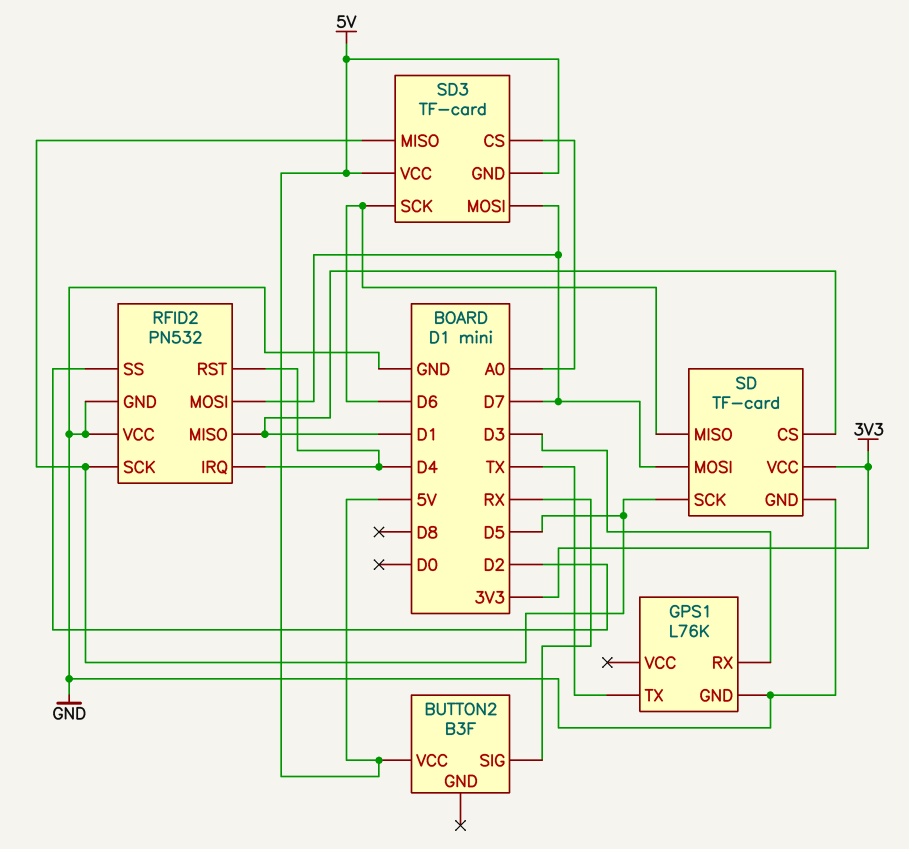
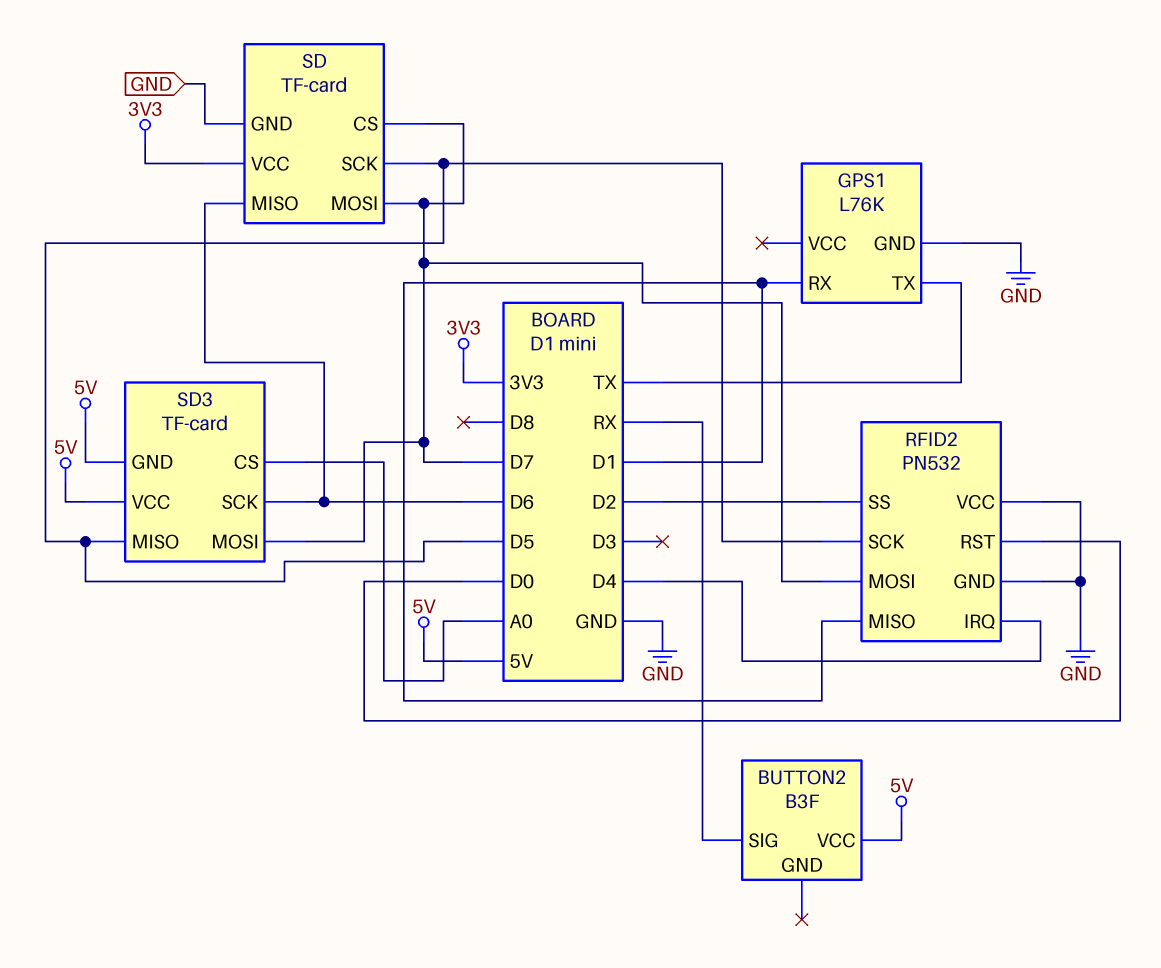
GPS1 pin RX: D3 -> D1
RFID2 pin RST: D4 -> D0
SD pin CS: D1 -> D7

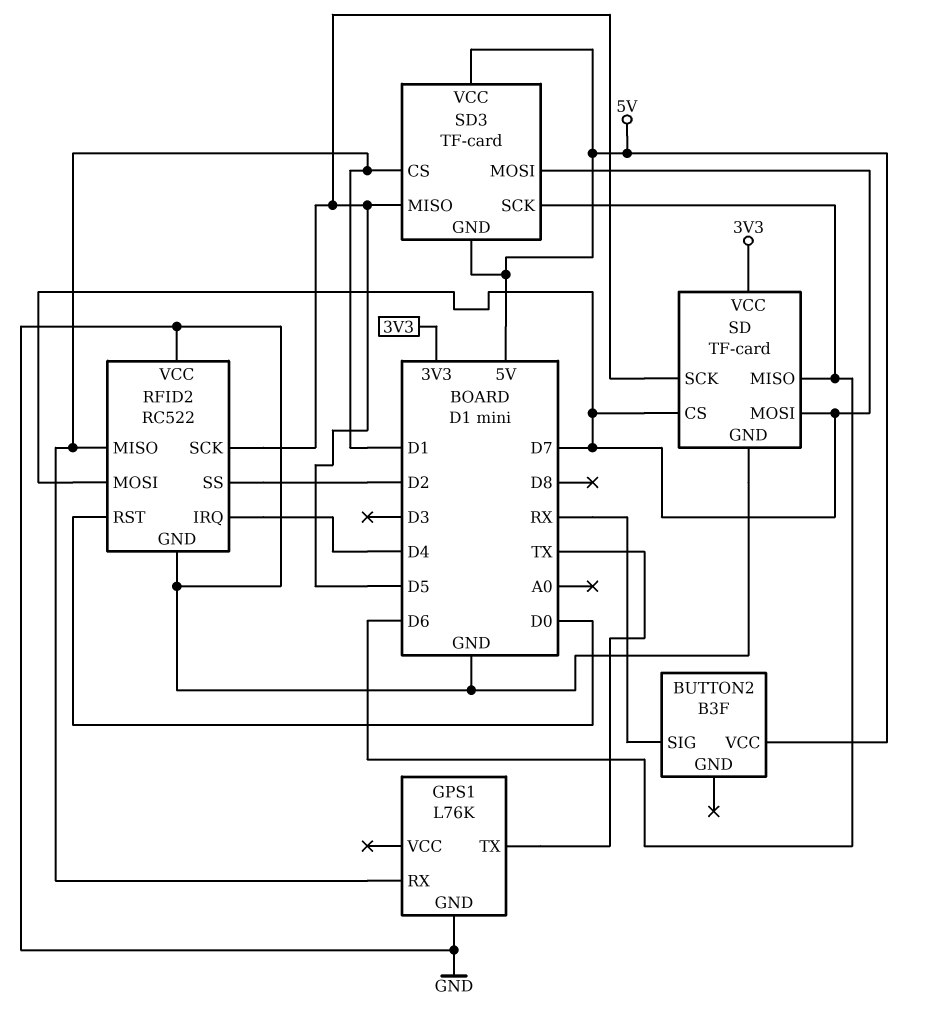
RFID2: PN532 -> RC522
SD3 pin CS: A0 -> D1

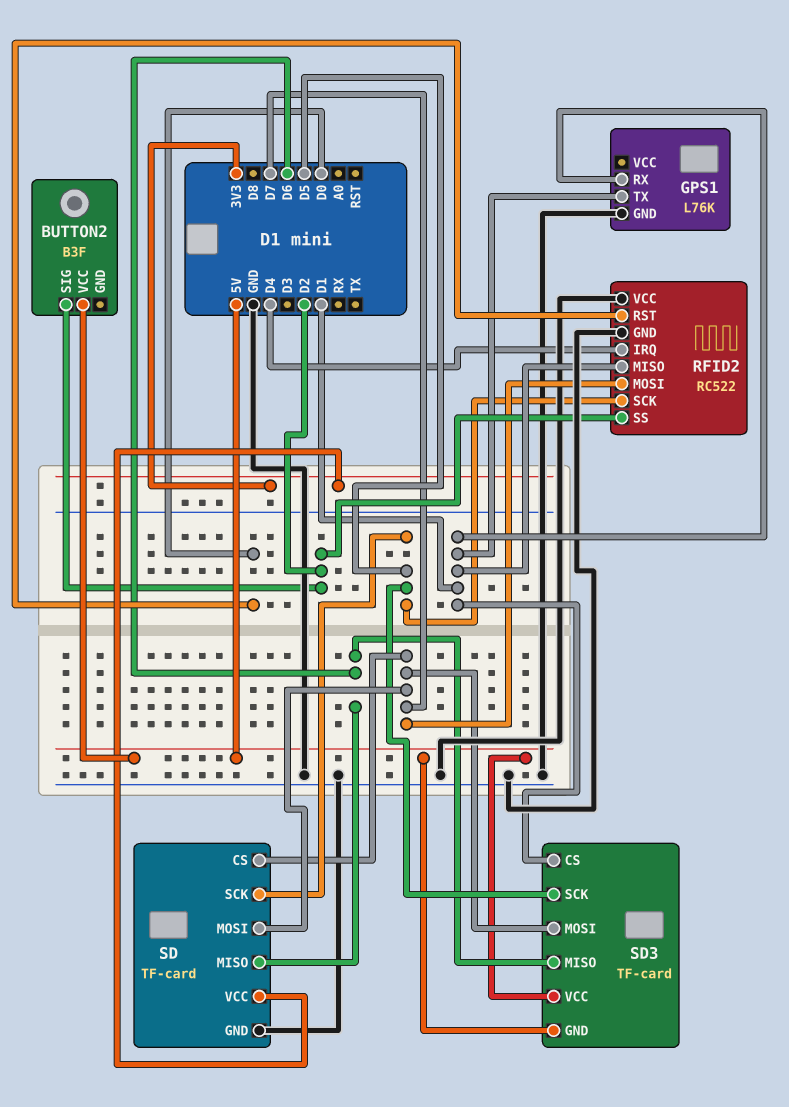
BUTTON2 pin SIG: RX -> D2
GPS1 pin TX: TX -> D1
SD3 pin MISO: D5 -> D6
SD3 pin SCK: D6 -> D5

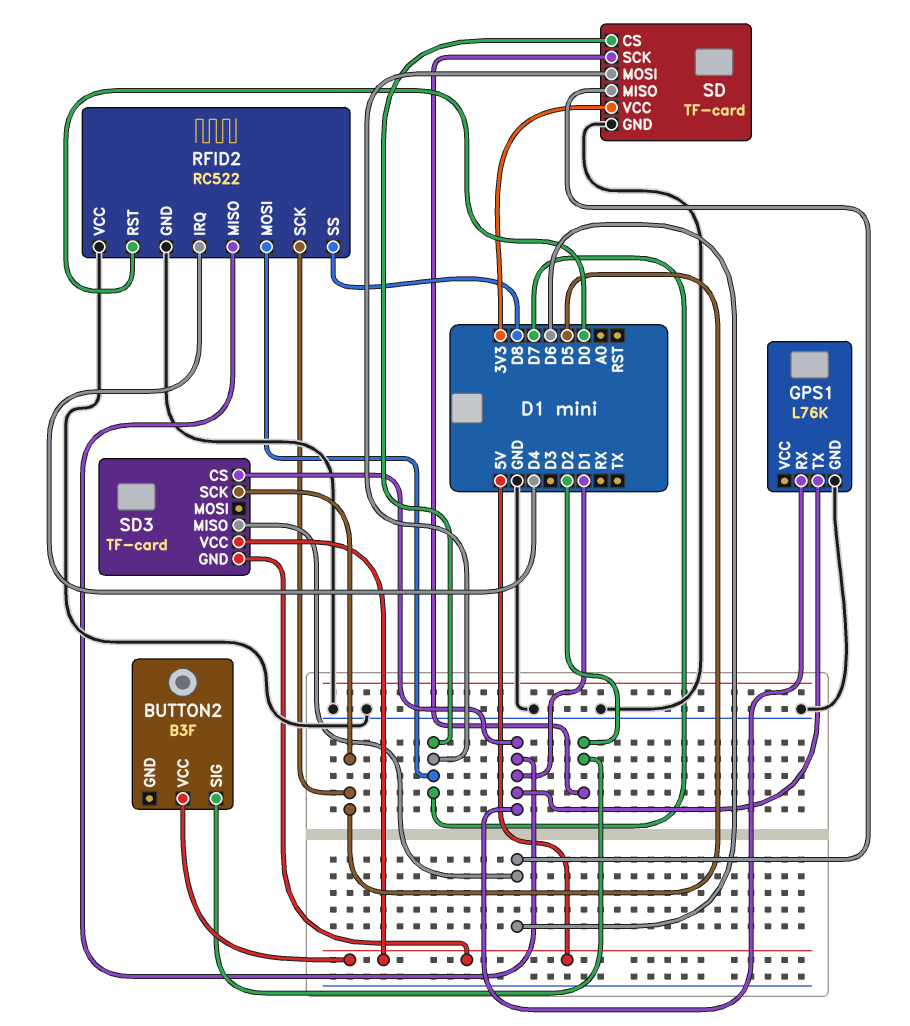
RFID2 pin SS: D2 -> D8
SD pin SCK: D5 -> D2
SD3 pin MOSI: D7 -> none

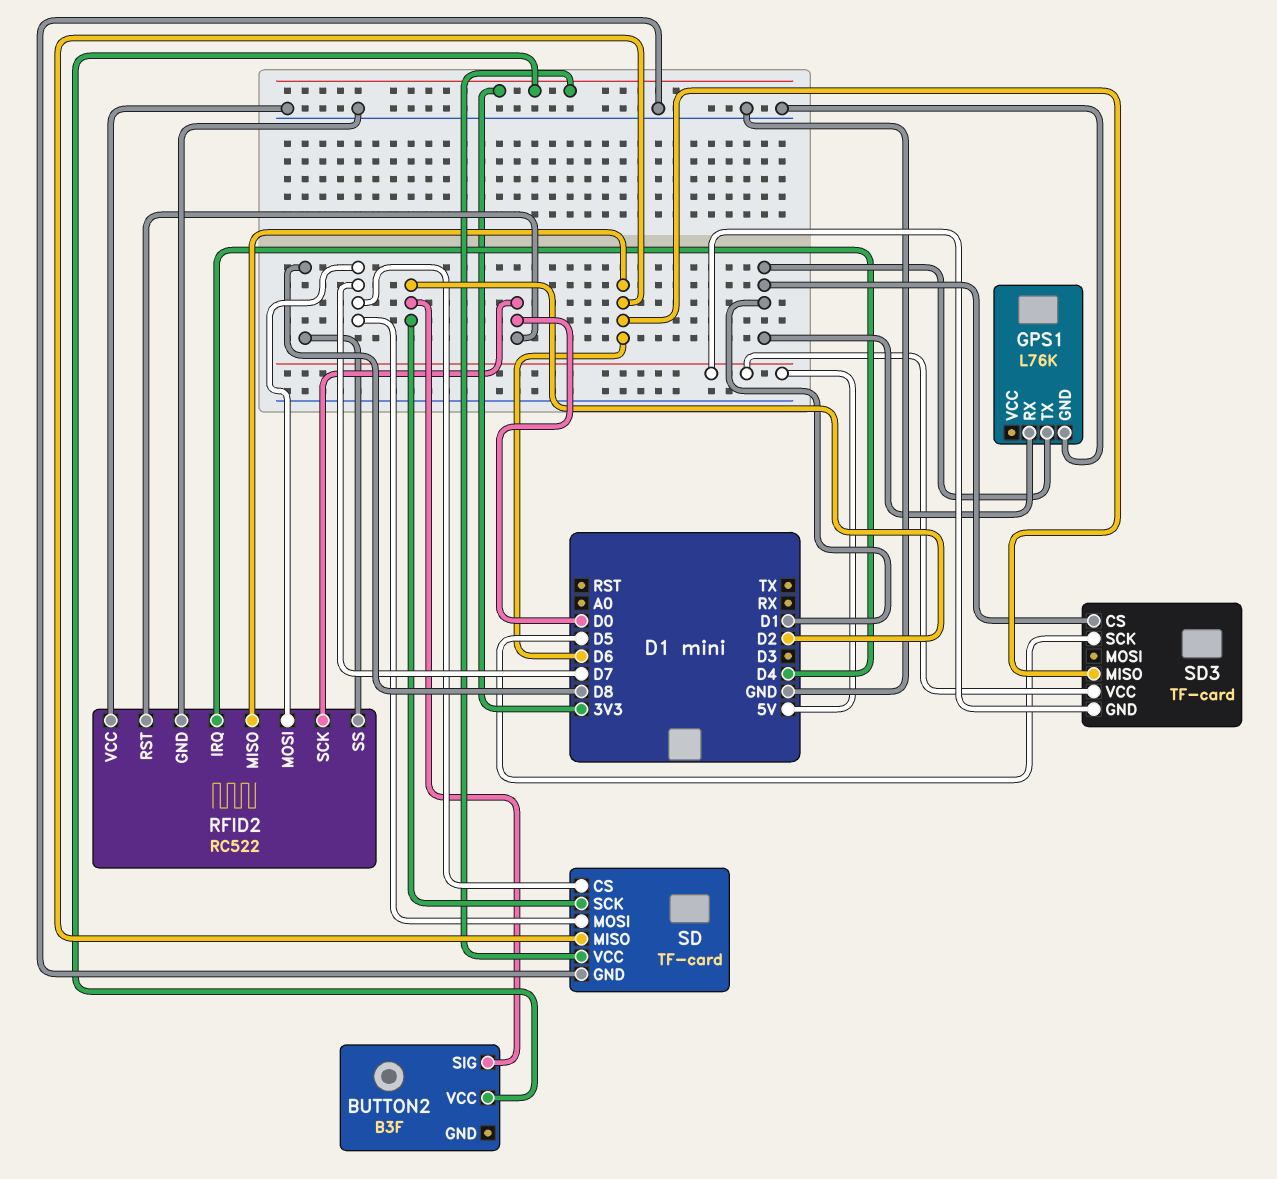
BUTTON2 pin VCC: 5V -> 3V3
RFID2 pin MISO: D1 -> D6
RFID2 pin SCK: D5 -> D0

